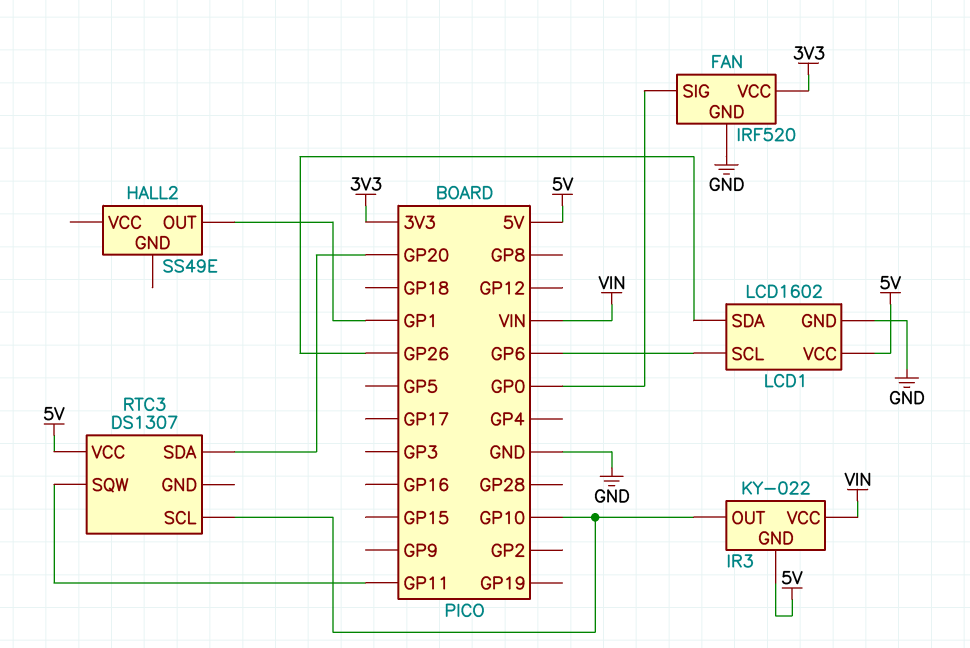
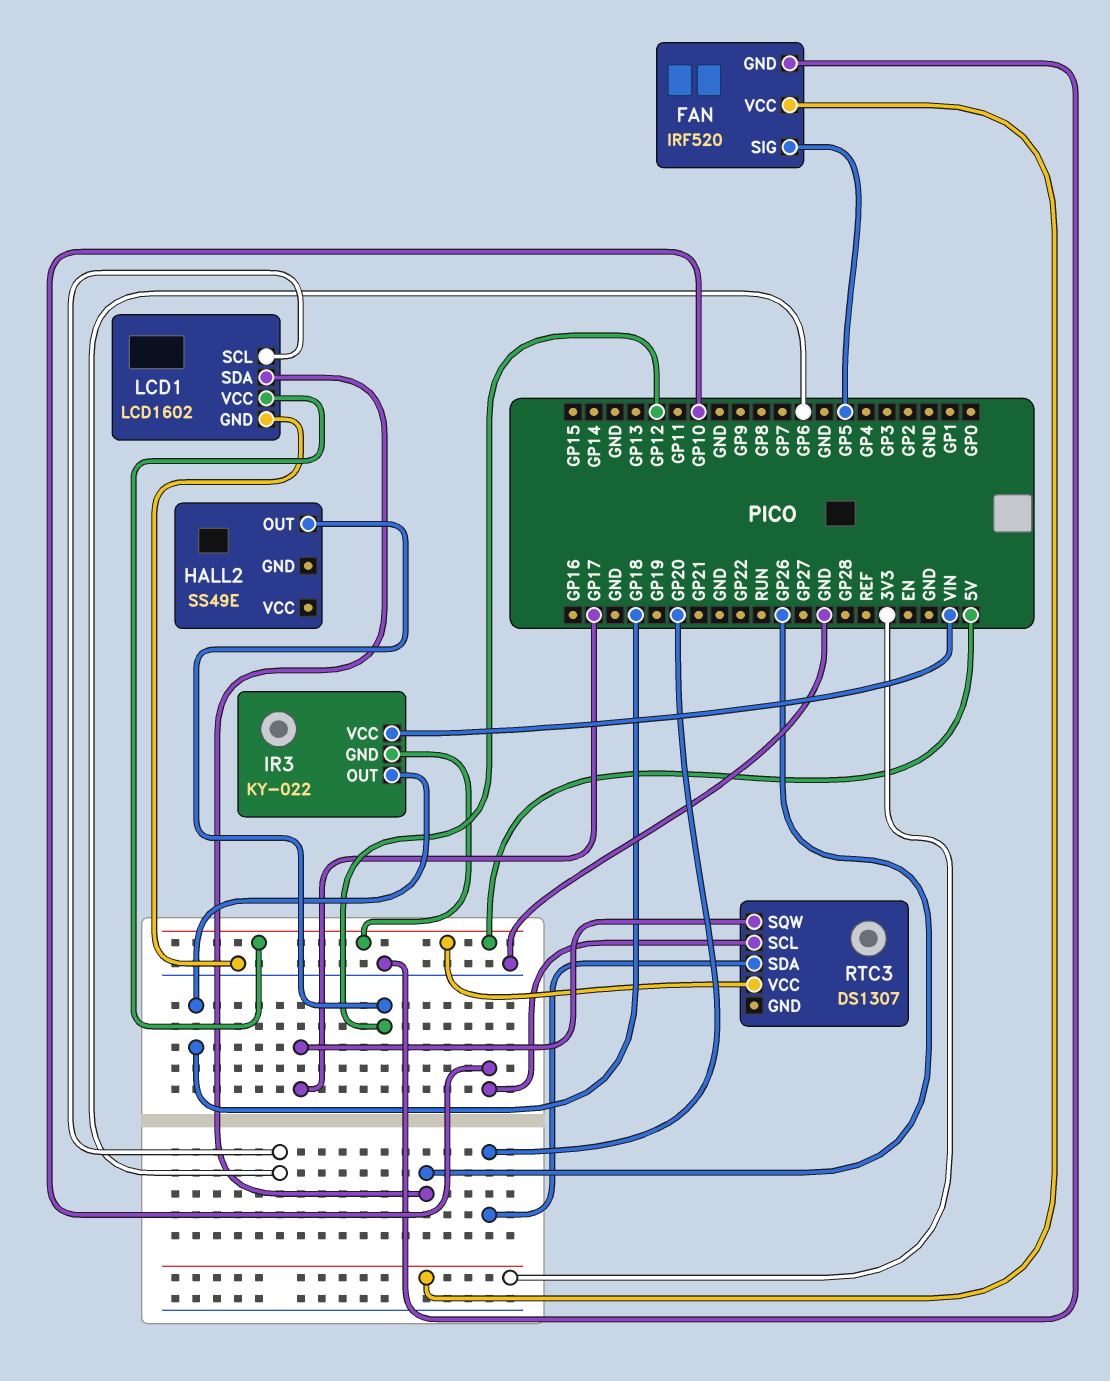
FAN pin SIG: GP0 -> GP5
HALL2 pin OUT: GP1 -> GP12
IR3 pin OUT: GP10 -> GP18
RTC3 pin SQW: GP11 -> GP17

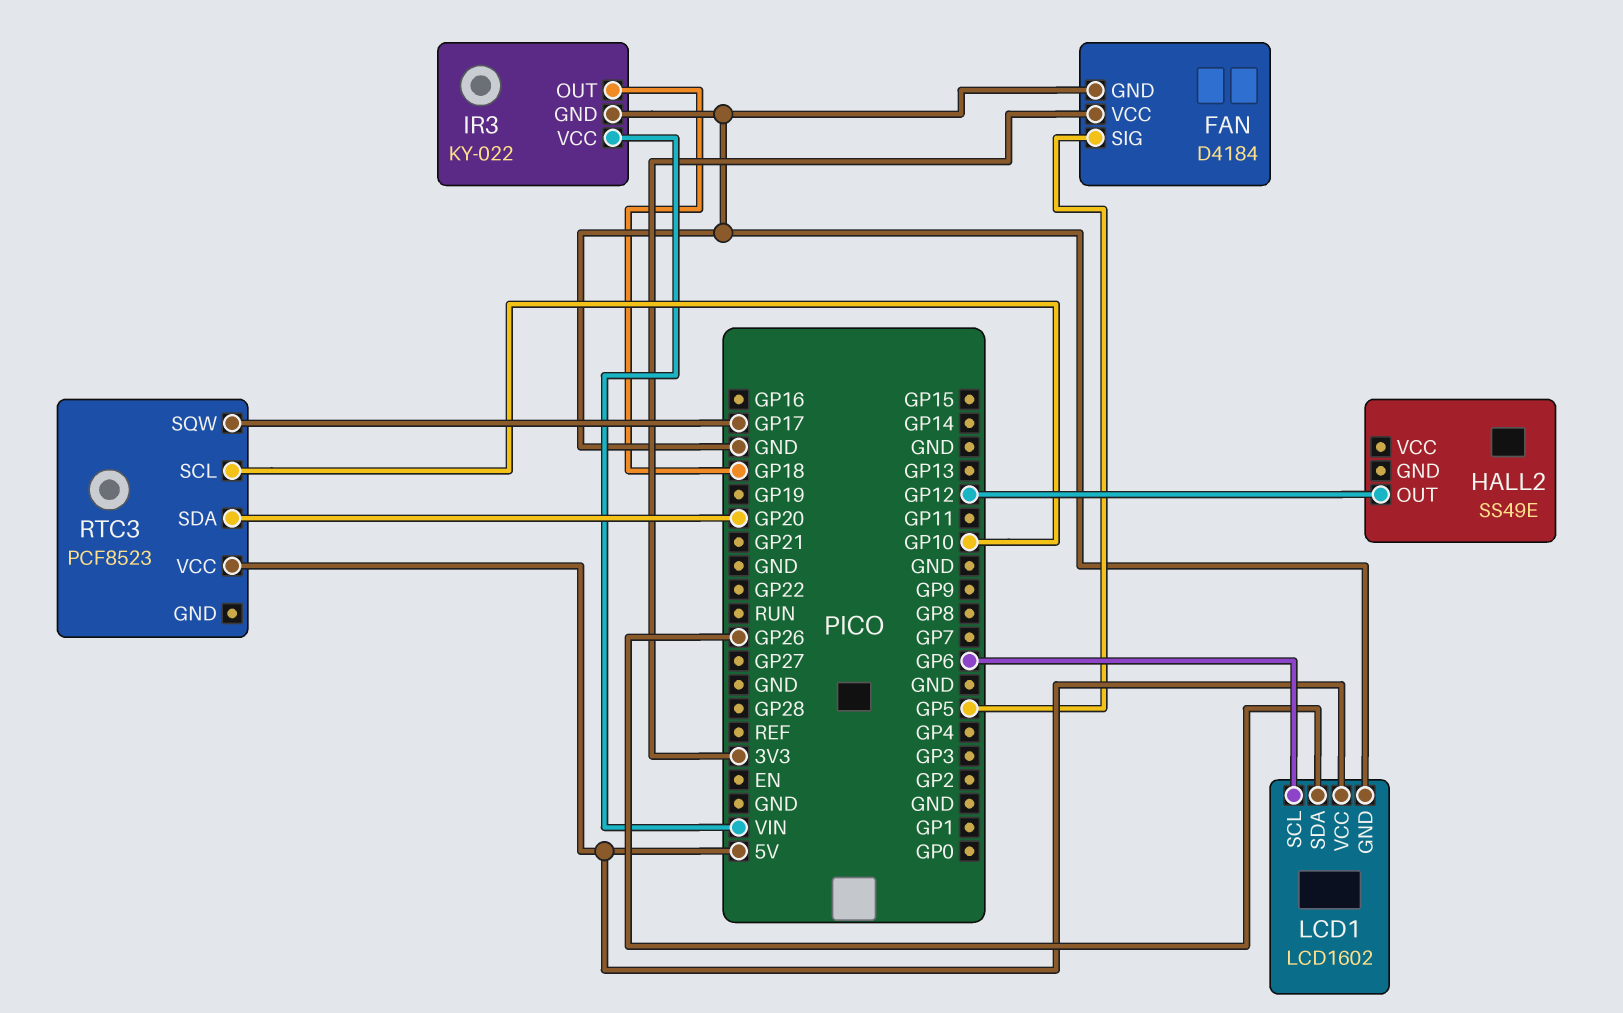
FAN: IRF520 -> D4184
IR3 pin GND: 5V -> GND
RTC3: DS1307 -> PCF8523

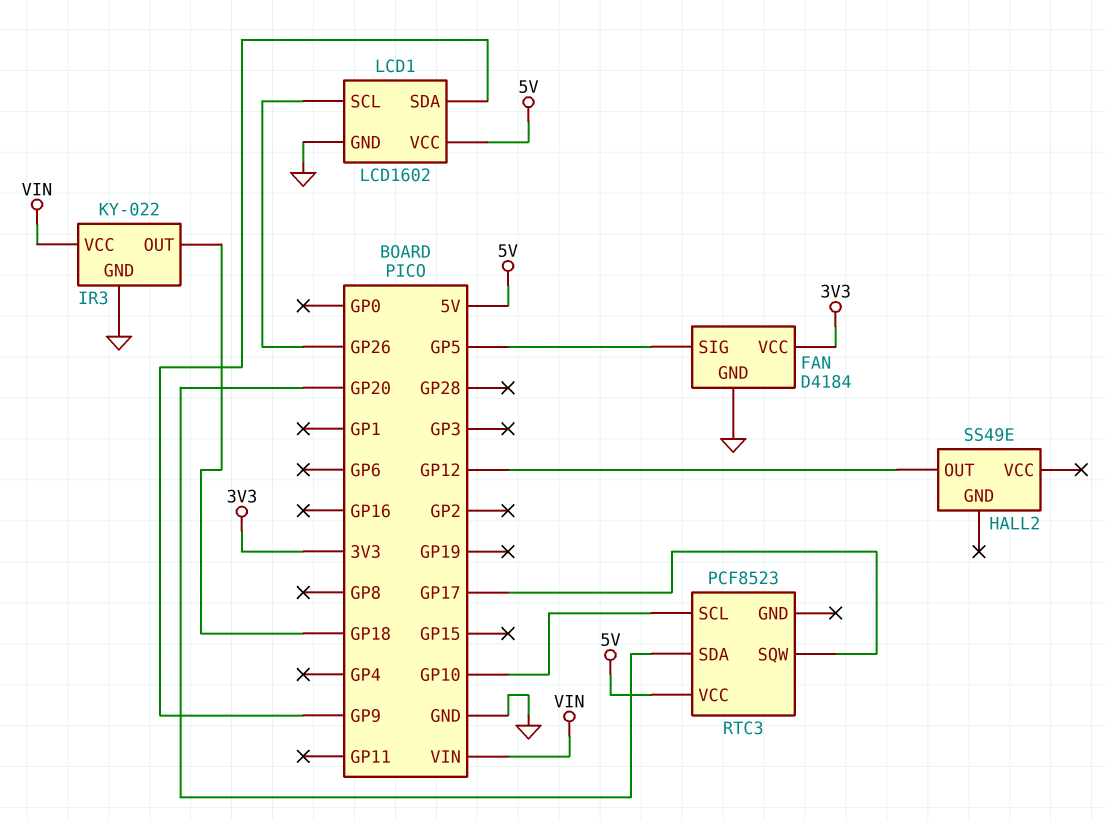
LCD1 pin SCL: GP6 -> GP26
LCD1 pin SDA: GP26 -> GP9

